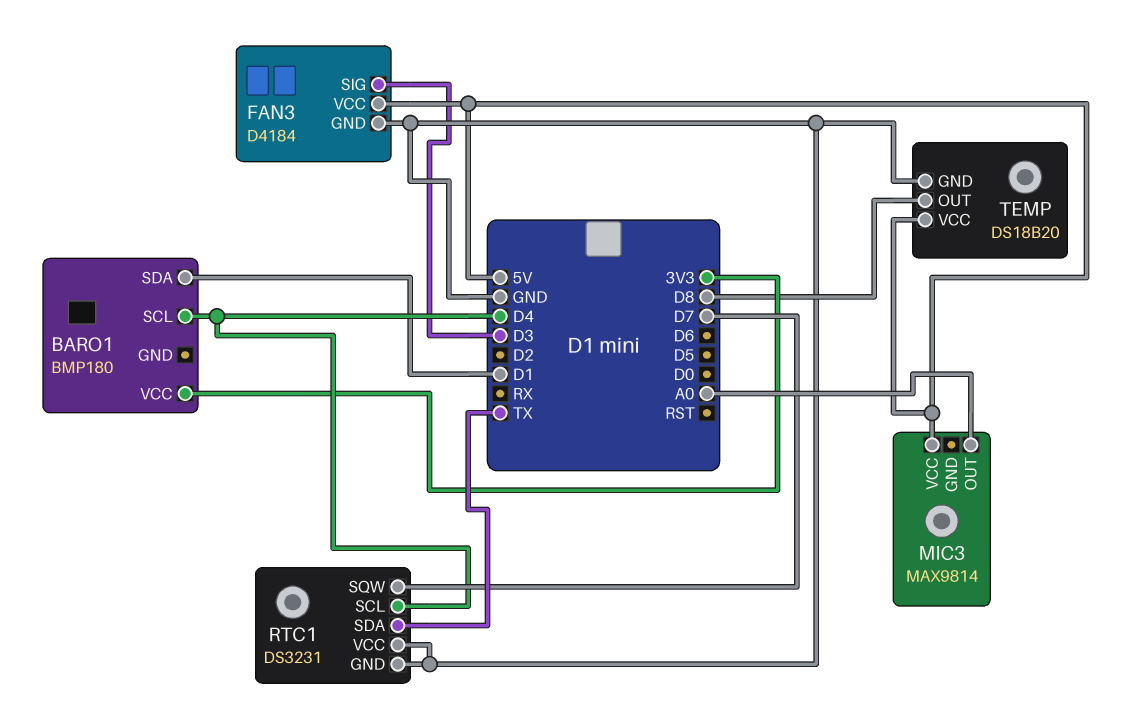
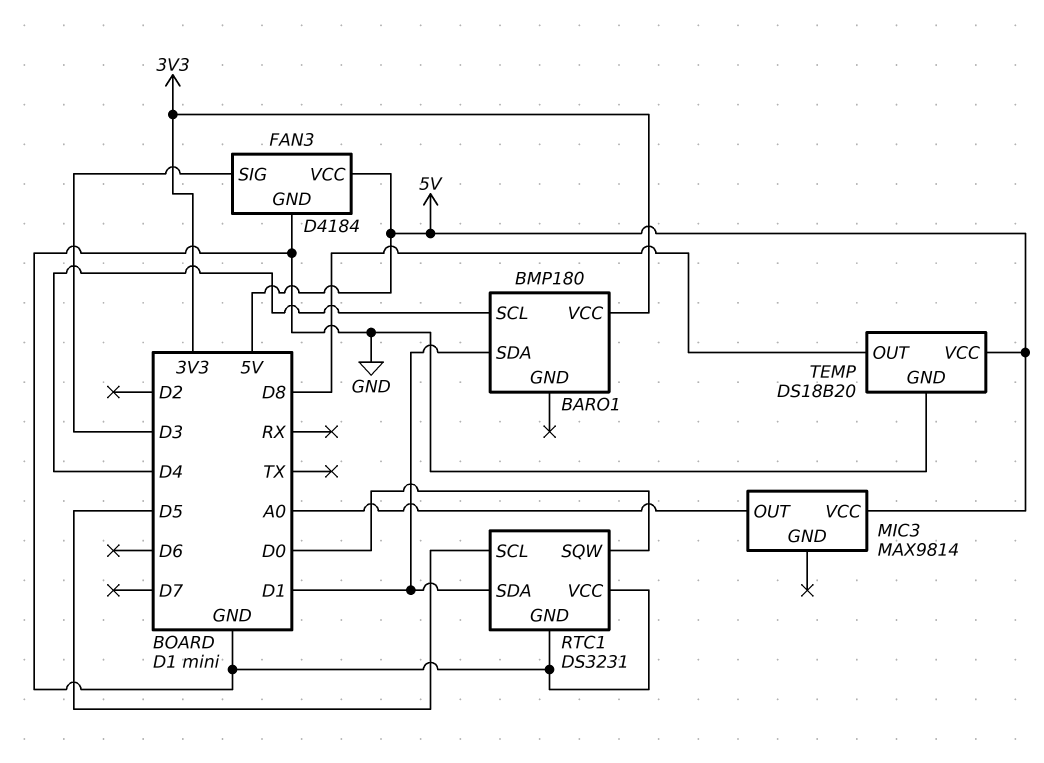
RTC1 pin SCL: D4 -> D5
RTC1 pin SDA: TX -> D1
RTC1 pin SQW: D7 -> D0

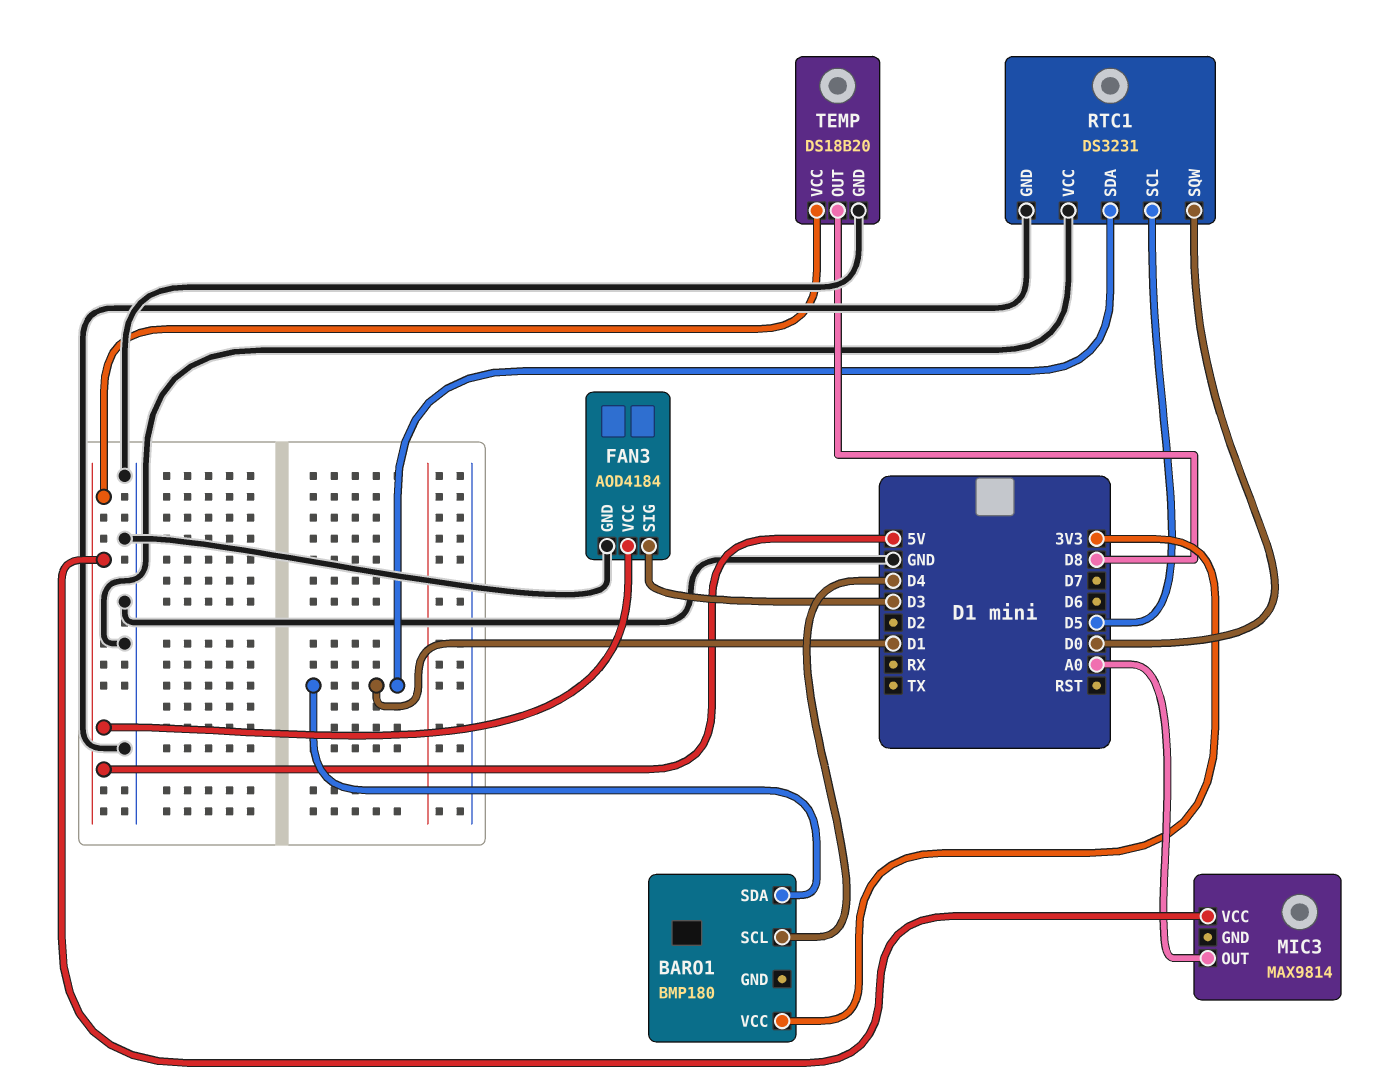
FAN3: D4184 -> AOD4184

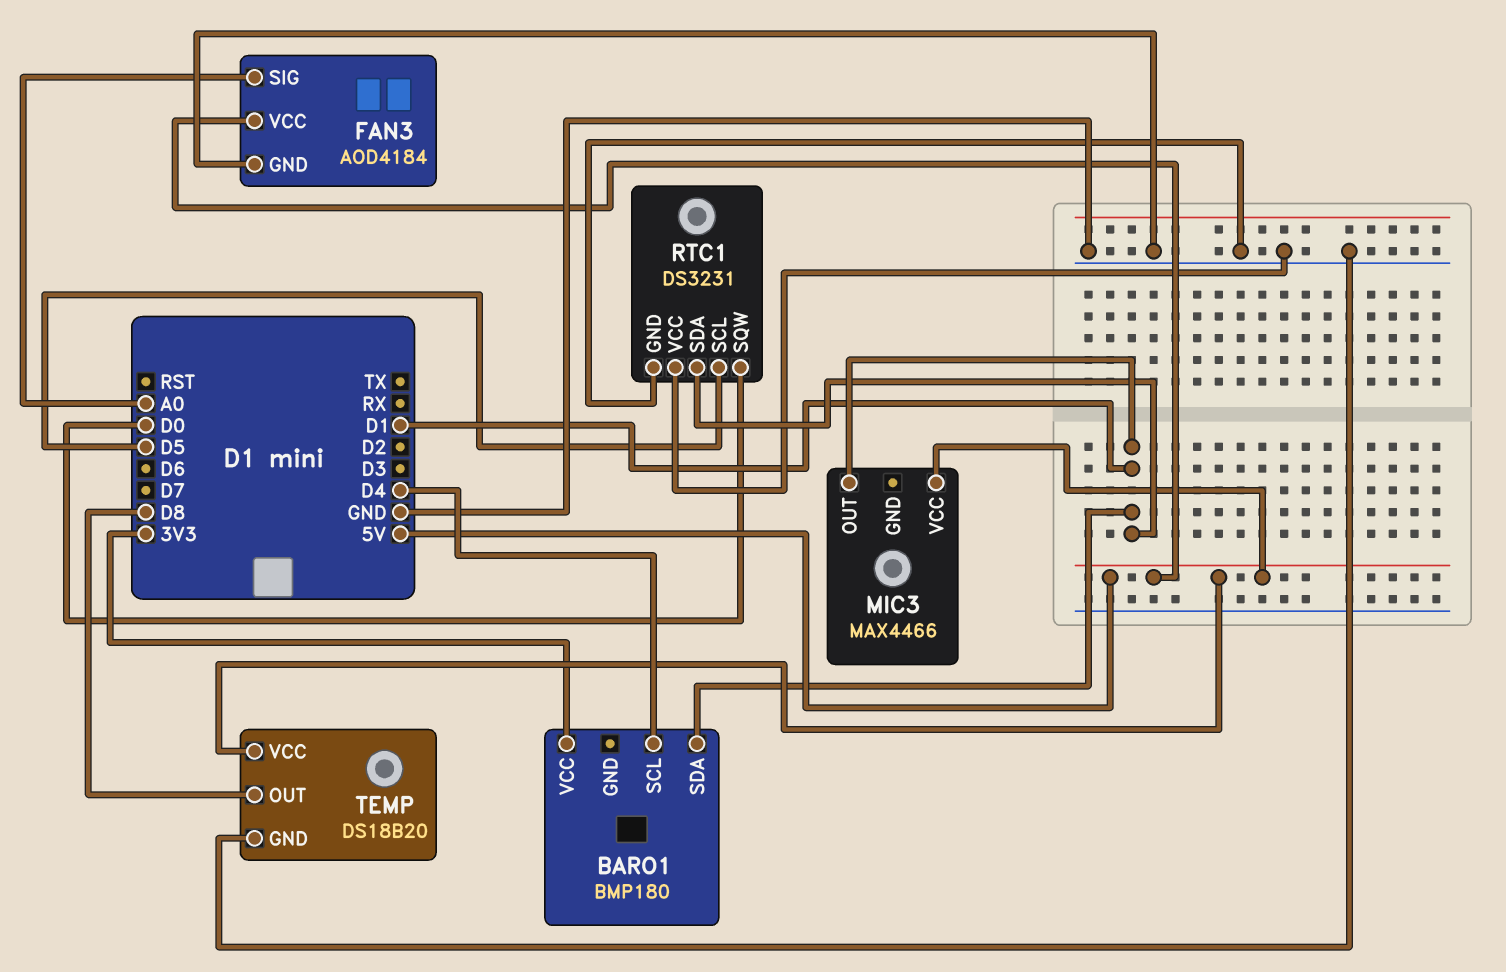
FAN3 pin SIG: D3 -> A0
MIC3: MAX9814 -> MAX4466
MIC3 pin OUT: A0 -> D1

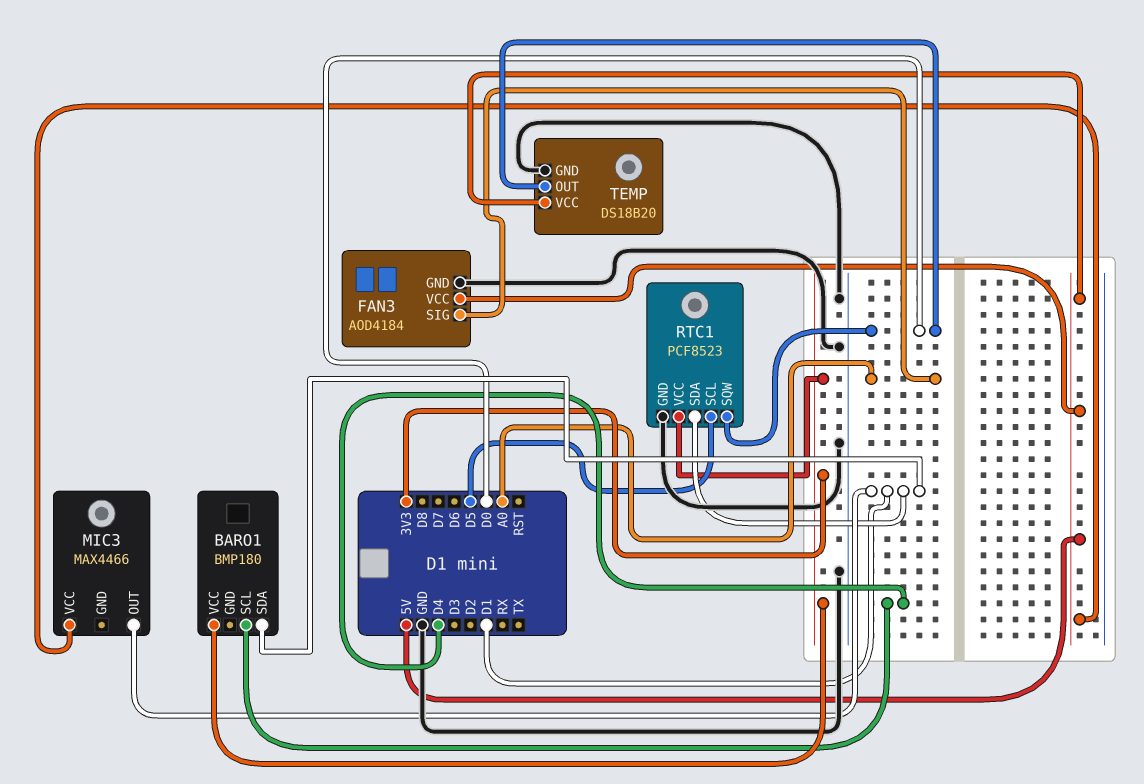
RTC1: DS3231 -> PCF8523
RTC1 pin VCC: GND -> 3V3
TEMP pin OUT: D8 -> D0

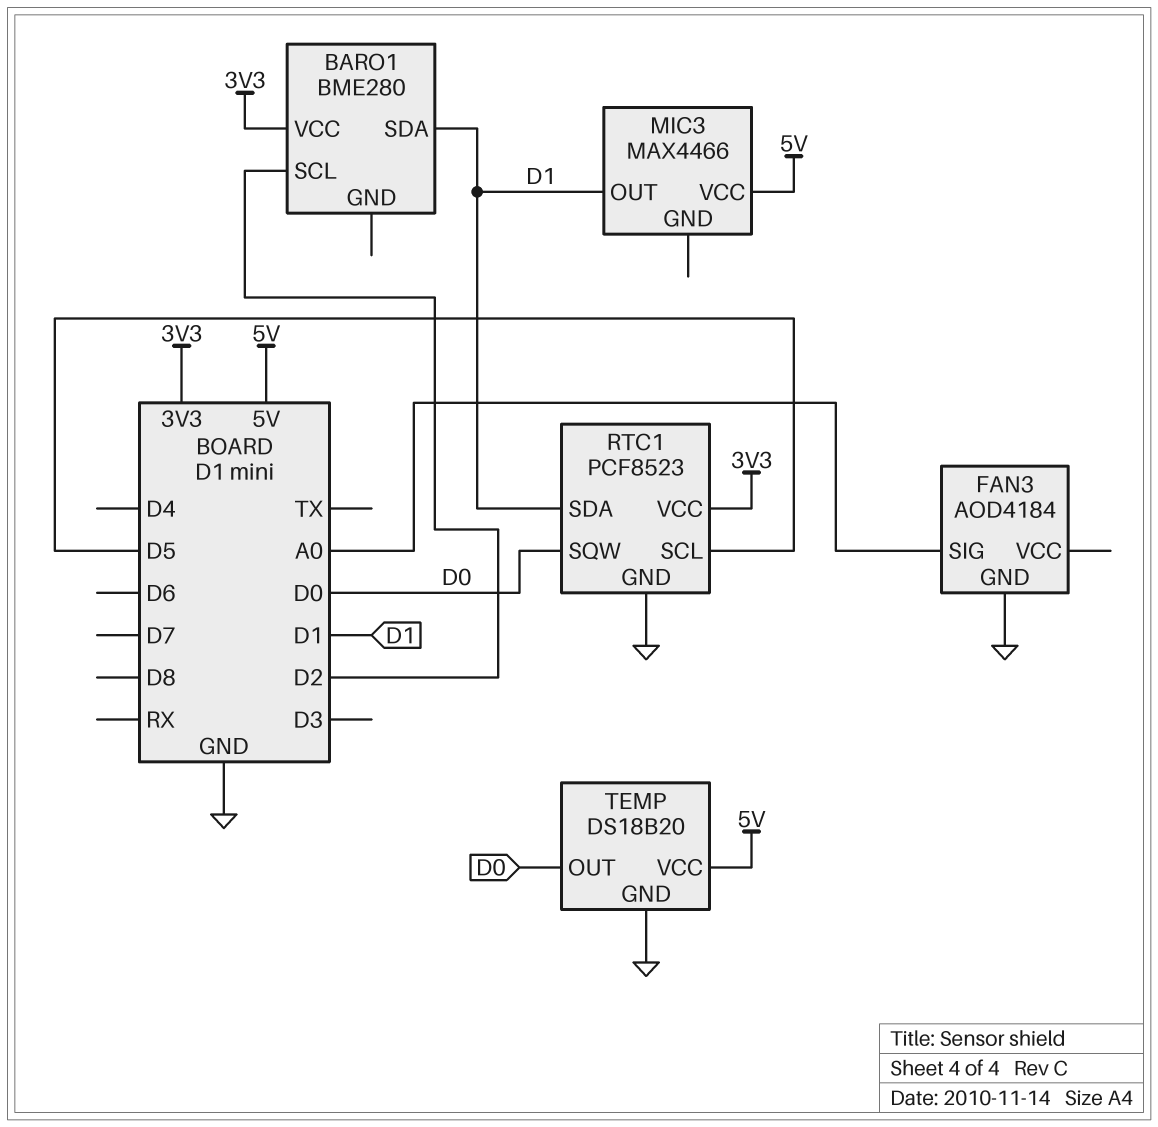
BARO1: BMP180 -> BME280
BARO1 pin SCL: D4 -> D2
FAN3 pin VCC: 5V -> none

